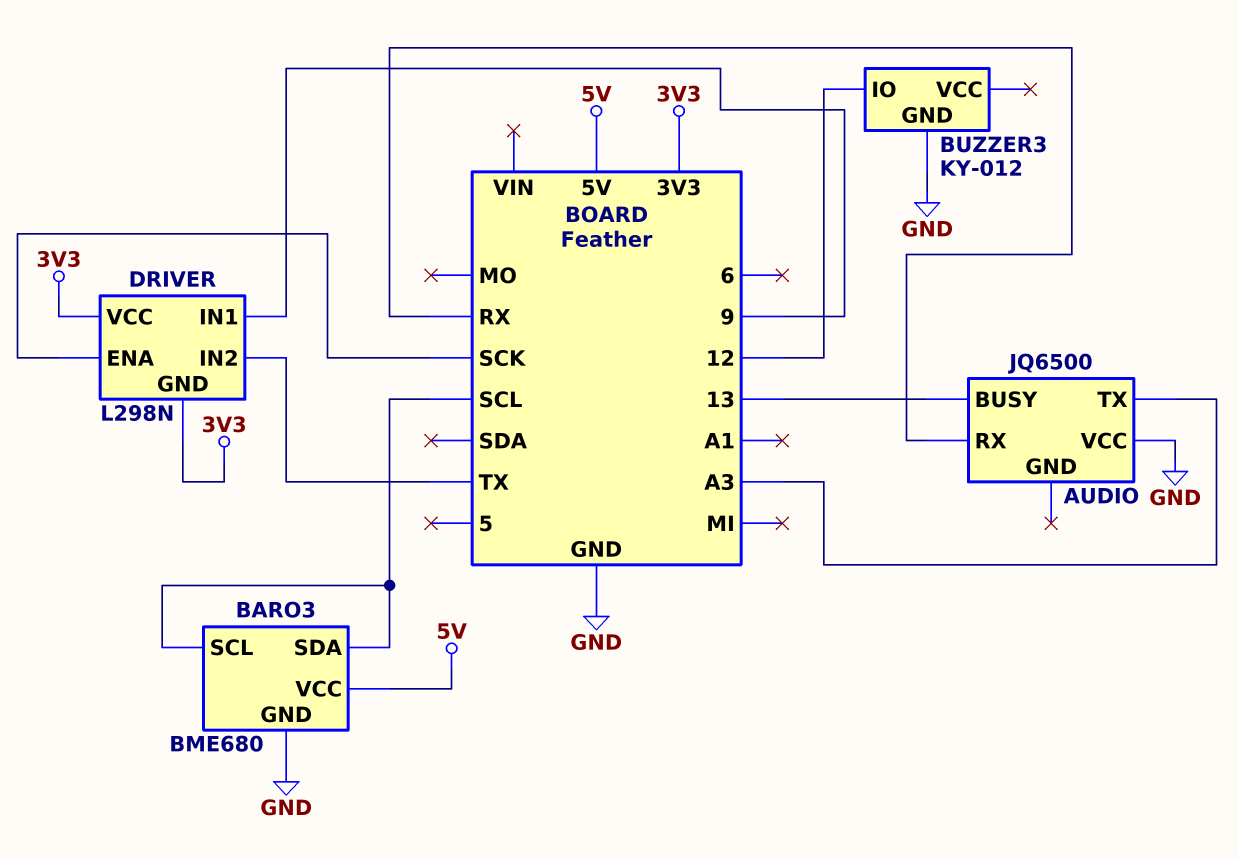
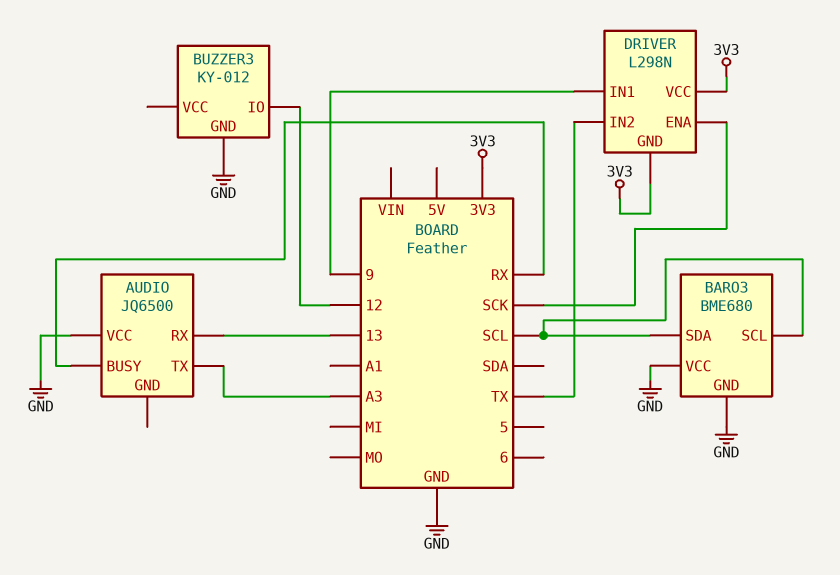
AUDIO pin BUSY: 13 -> RX
AUDIO pin RX: RX -> 13
BARO3 pin VCC: 5V -> GND

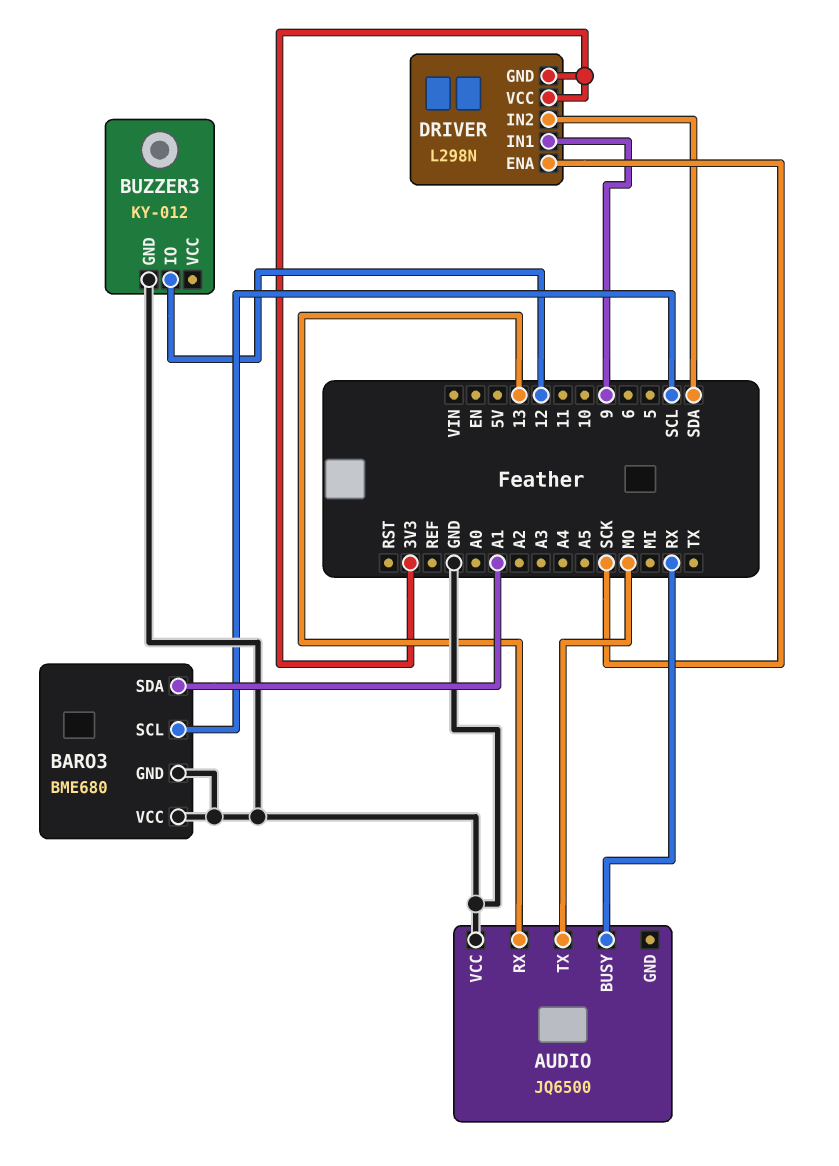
AUDIO pin TX: A3 -> MO
BARO3 pin SDA: SCL -> A1
DRIVER pin IN2: TX -> SDA

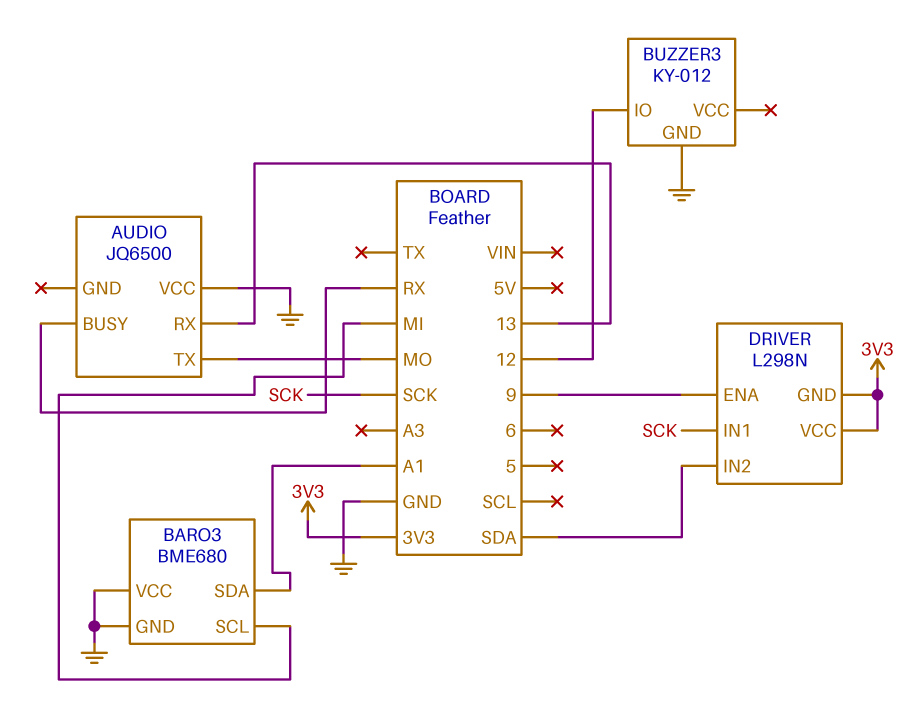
BARO3 pin SCL: SCL -> MI
DRIVER pin ENA: SCK -> 9
DRIVER pin IN1: 9 -> SCK

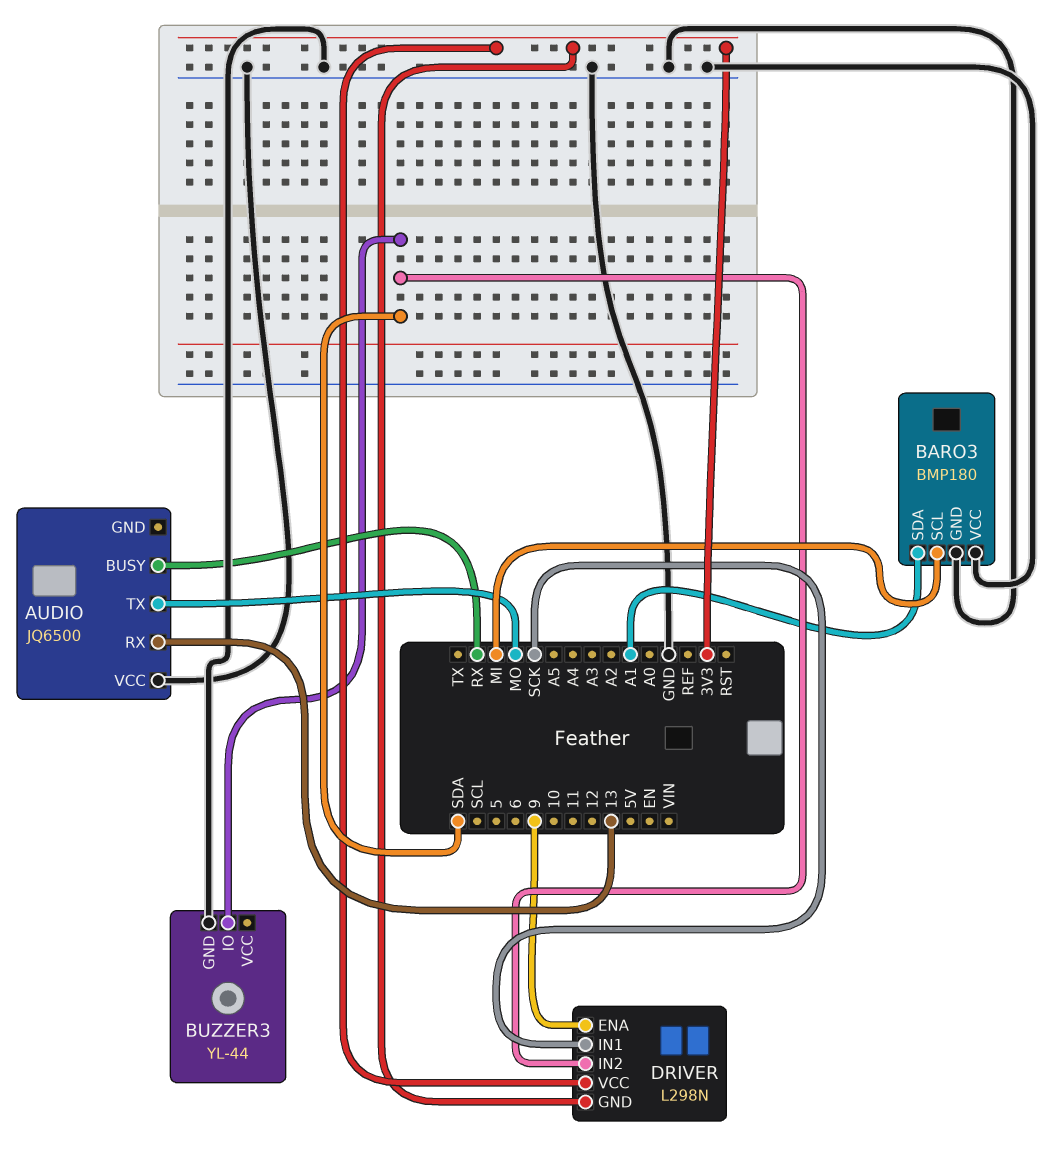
BARO3: BME680 -> BMP180
BUZZER3: KY-012 -> YL-44
BUZZER3 pin IO: 12 -> SDA

